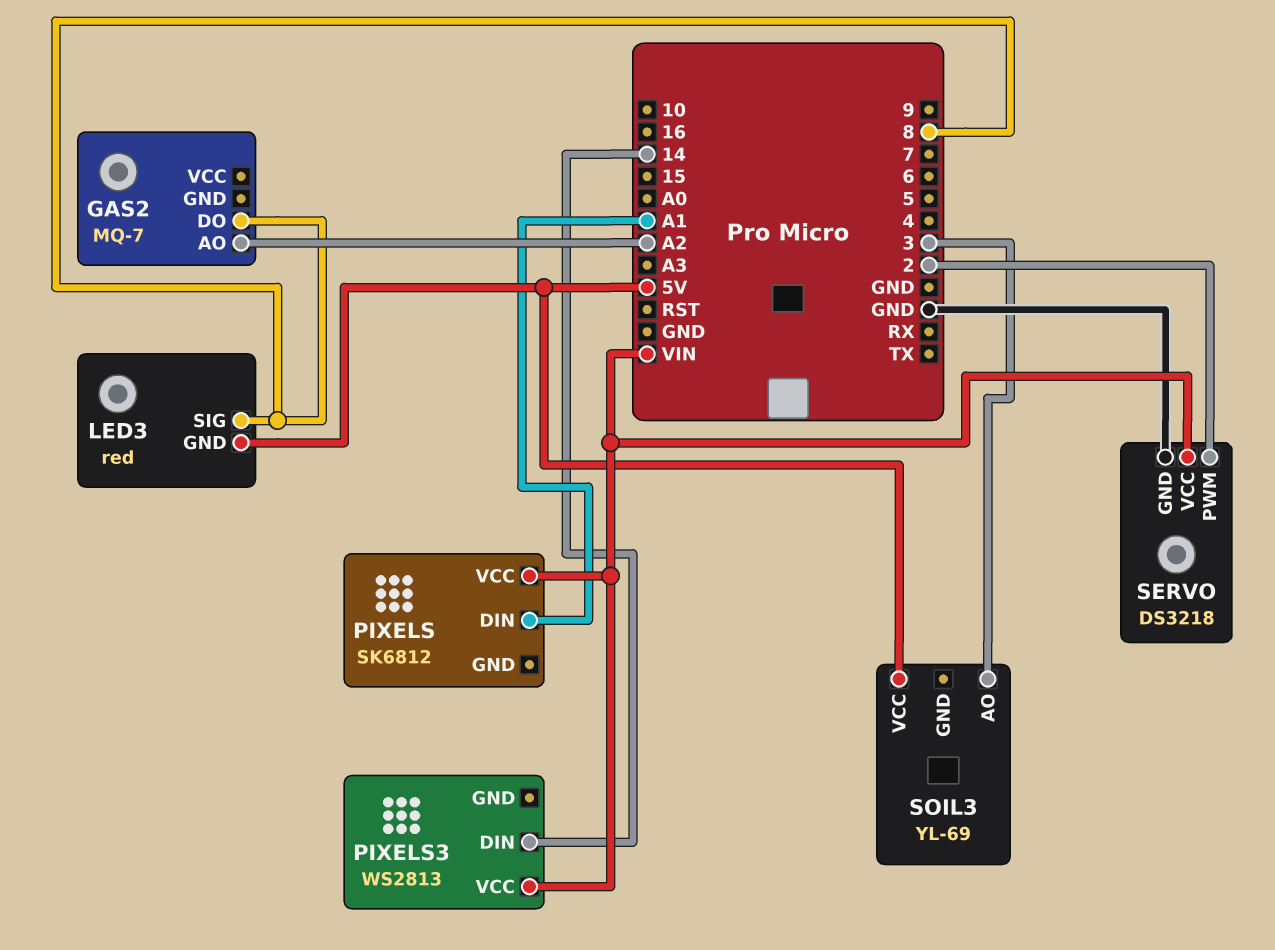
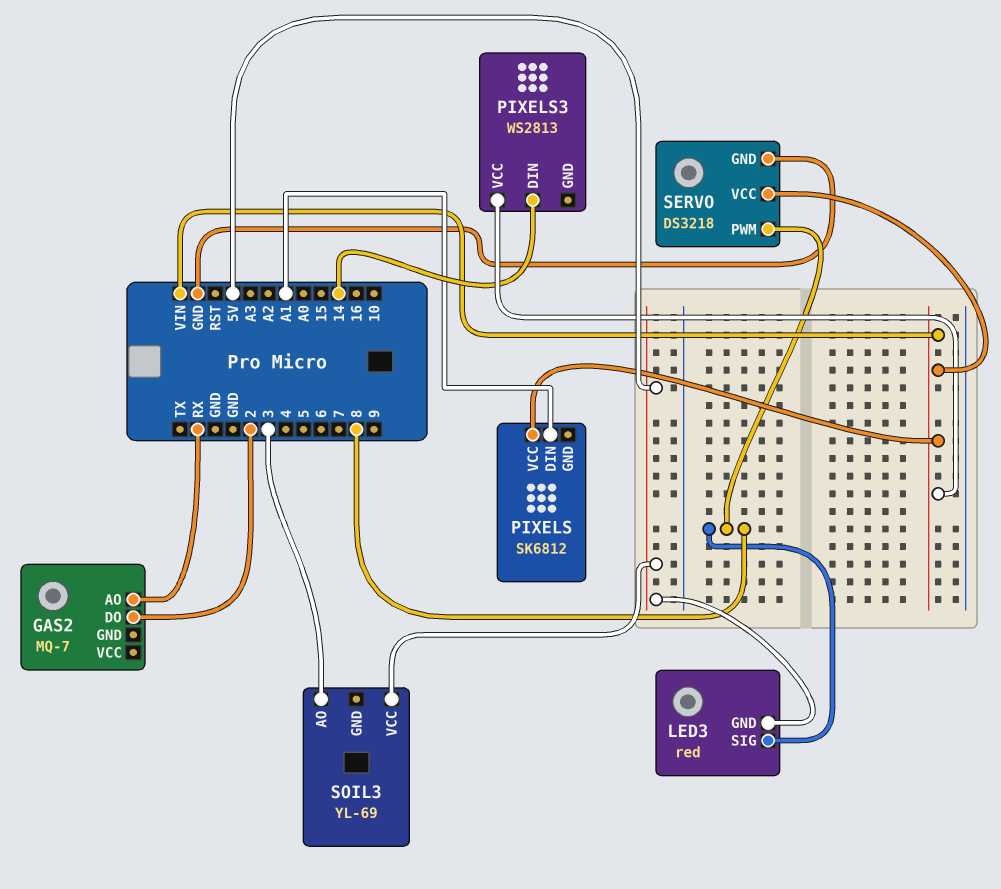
GAS2 pin AO: A2 -> RX
GAS2 pin DO: 8 -> 2
SERVO pin PWM: 2 -> 8

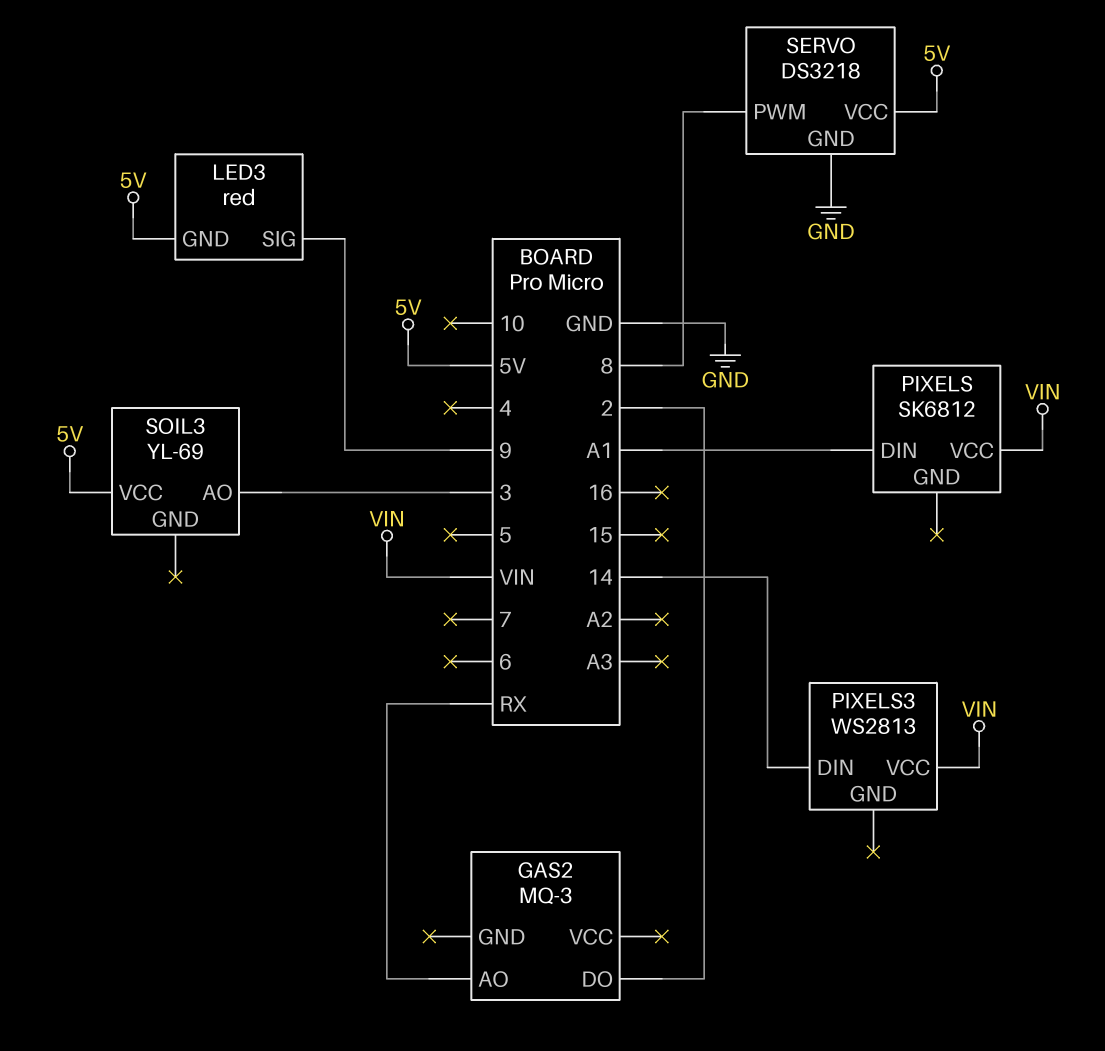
GAS2: MQ-7 -> MQ-3
LED3 pin SIG: 8 -> 9
SERVO pin VCC: VIN -> 5V

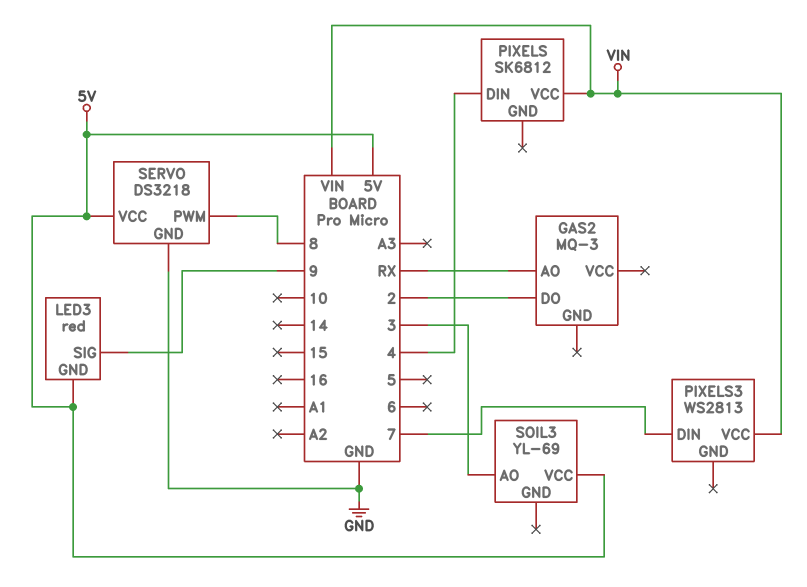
PIXELS pin DIN: A1 -> 4
PIXELS3 pin DIN: 14 -> 7

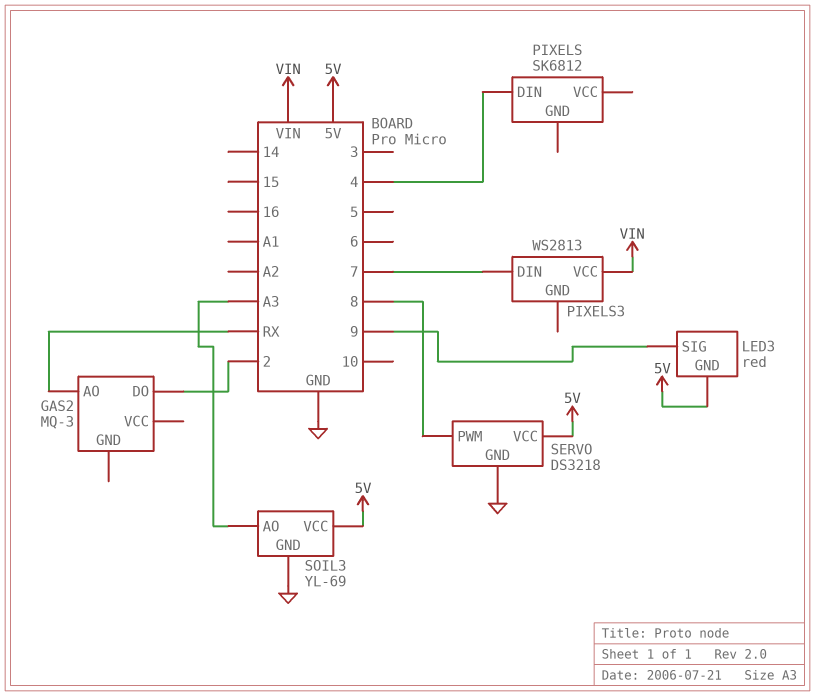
PIXELS pin VCC: VIN -> none
SOIL3 pin AO: 3 -> A3
SOIL3 pin GND: none -> GND

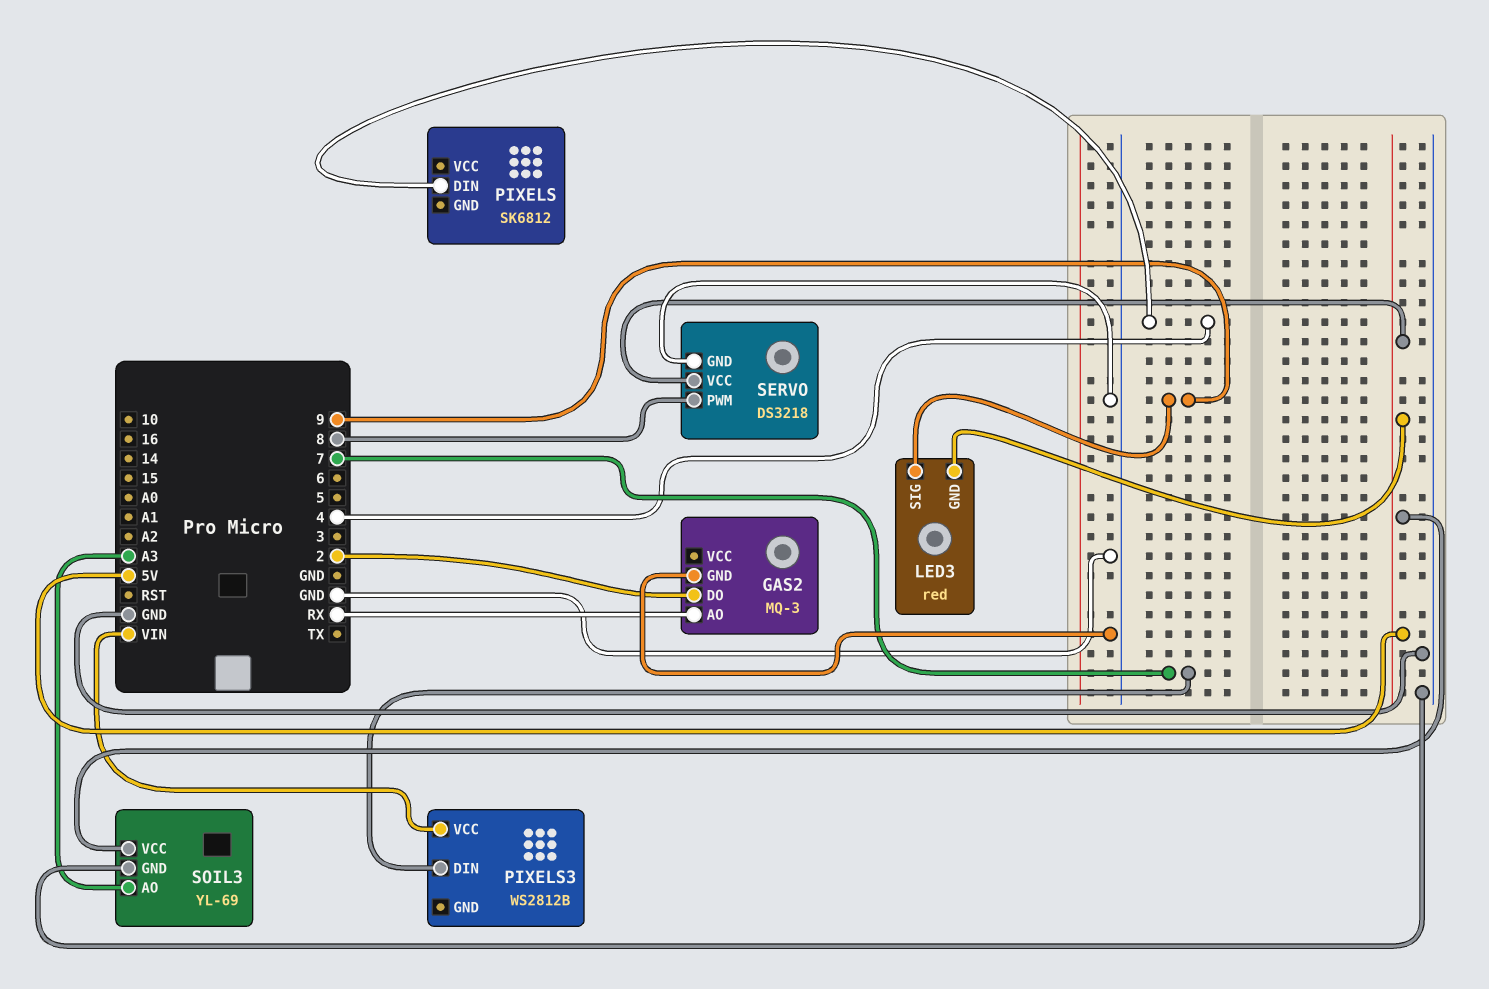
GAS2 pin GND: none -> GND
PIXELS3: WS2813 -> WS2812B

